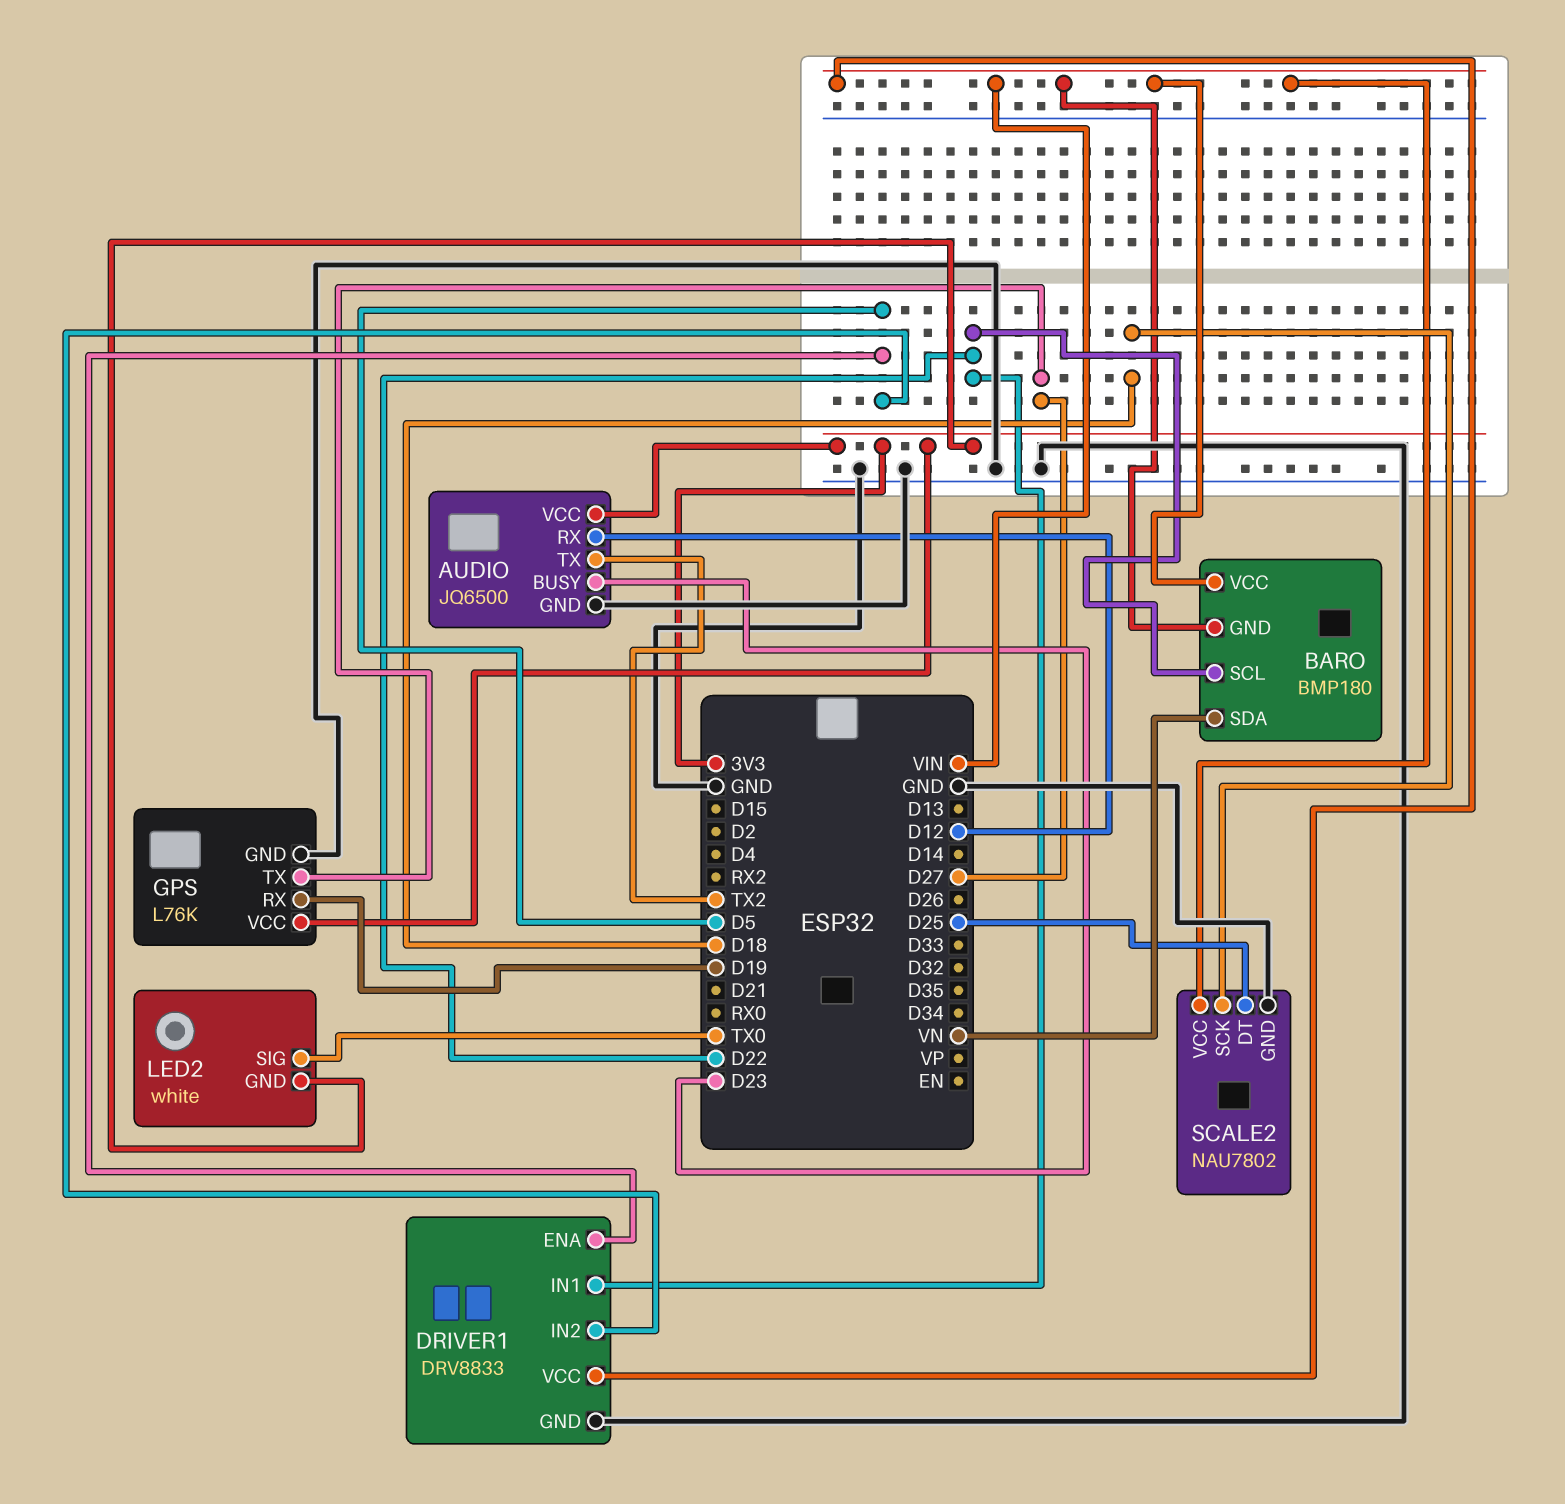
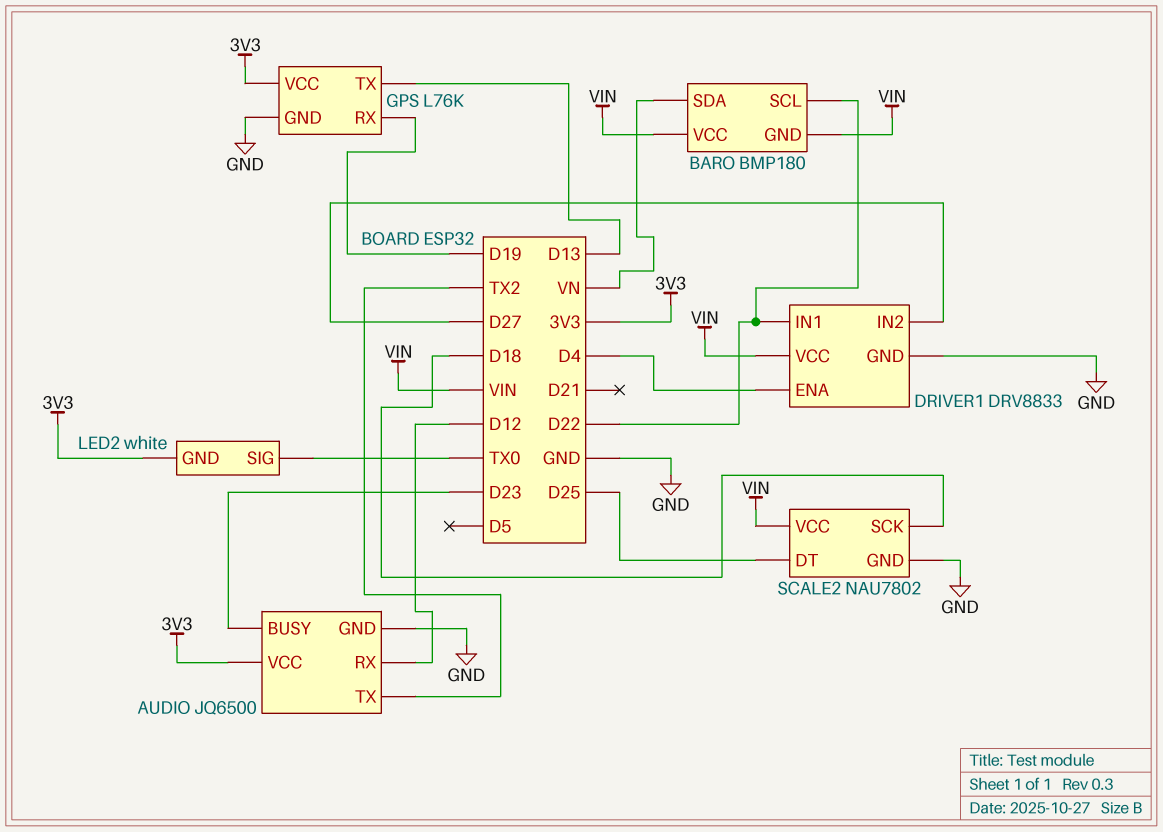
DRIVER1 pin ENA: D5 -> D4
DRIVER1 pin IN2: D5 -> D27
GPS pin TX: D27 -> D13

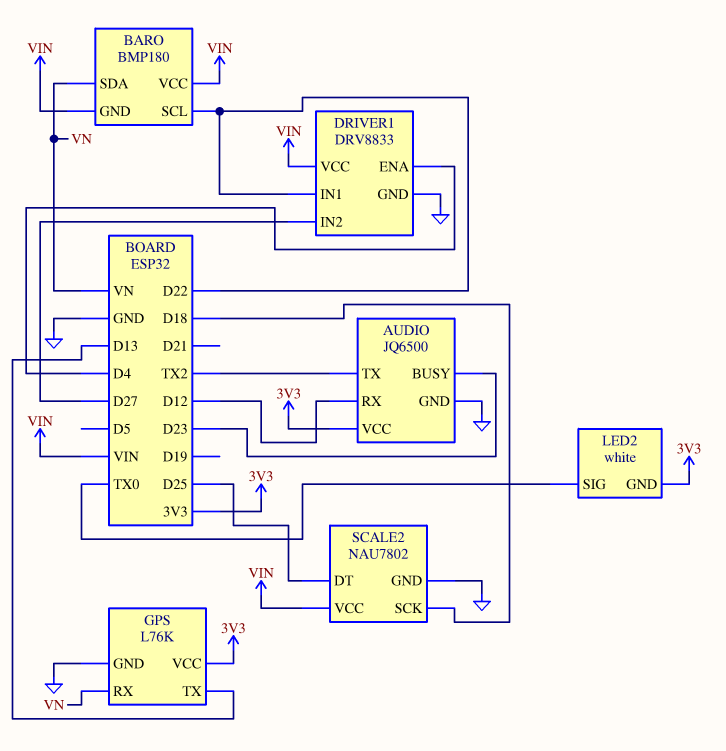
GPS pin RX: D19 -> VN

